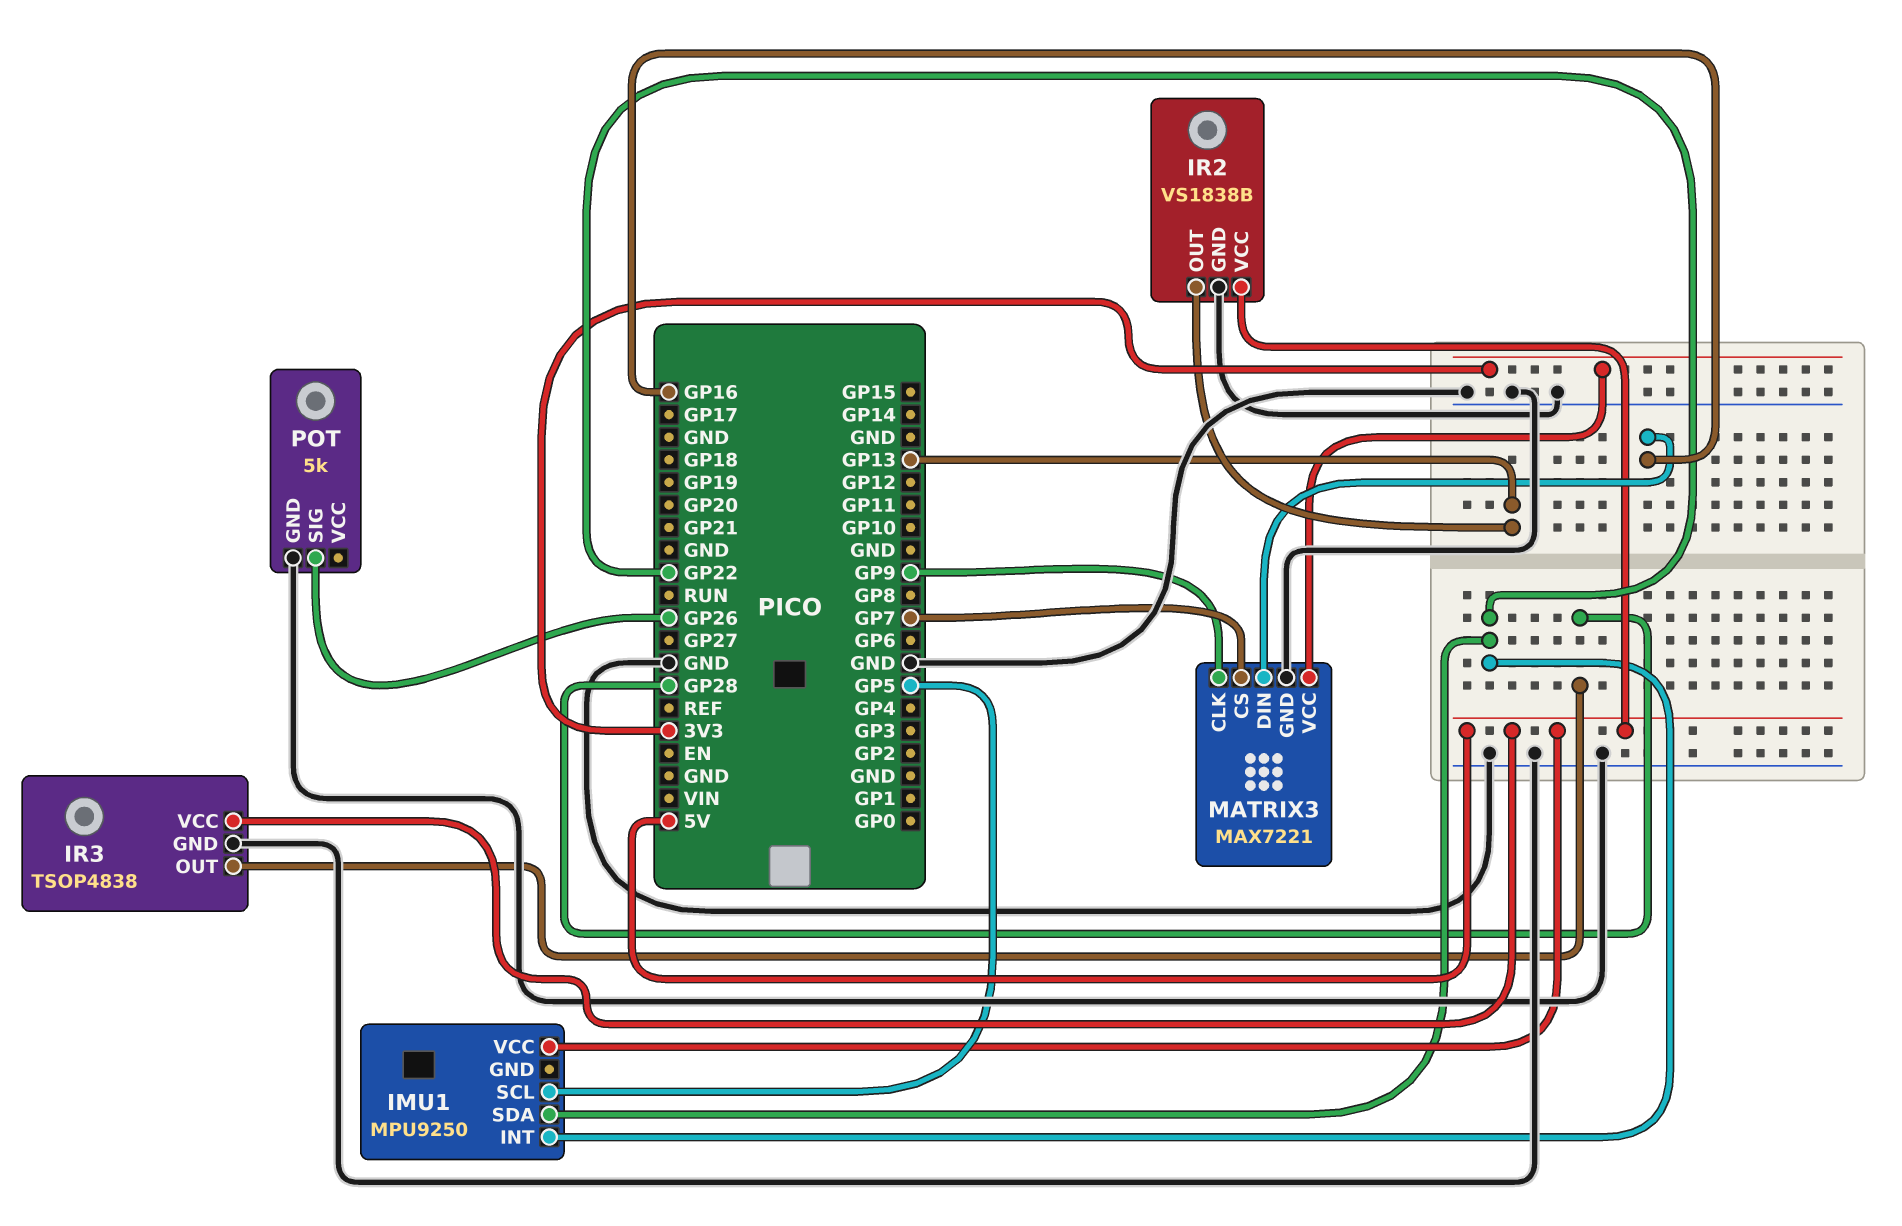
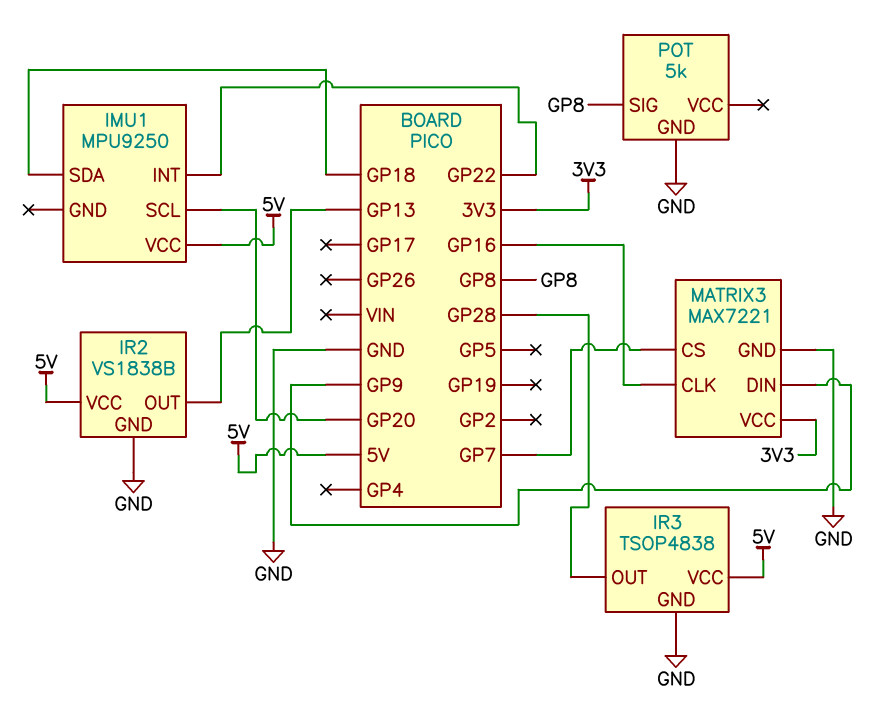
IMU1 pin SCL: GP5 -> GP20
IMU1 pin SDA: GP22 -> GP18
MATRIX3 pin CLK: GP9 -> GP16
MATRIX3 pin DIN: GP16 -> GP9
POT pin SIG: GP26 -> GP8

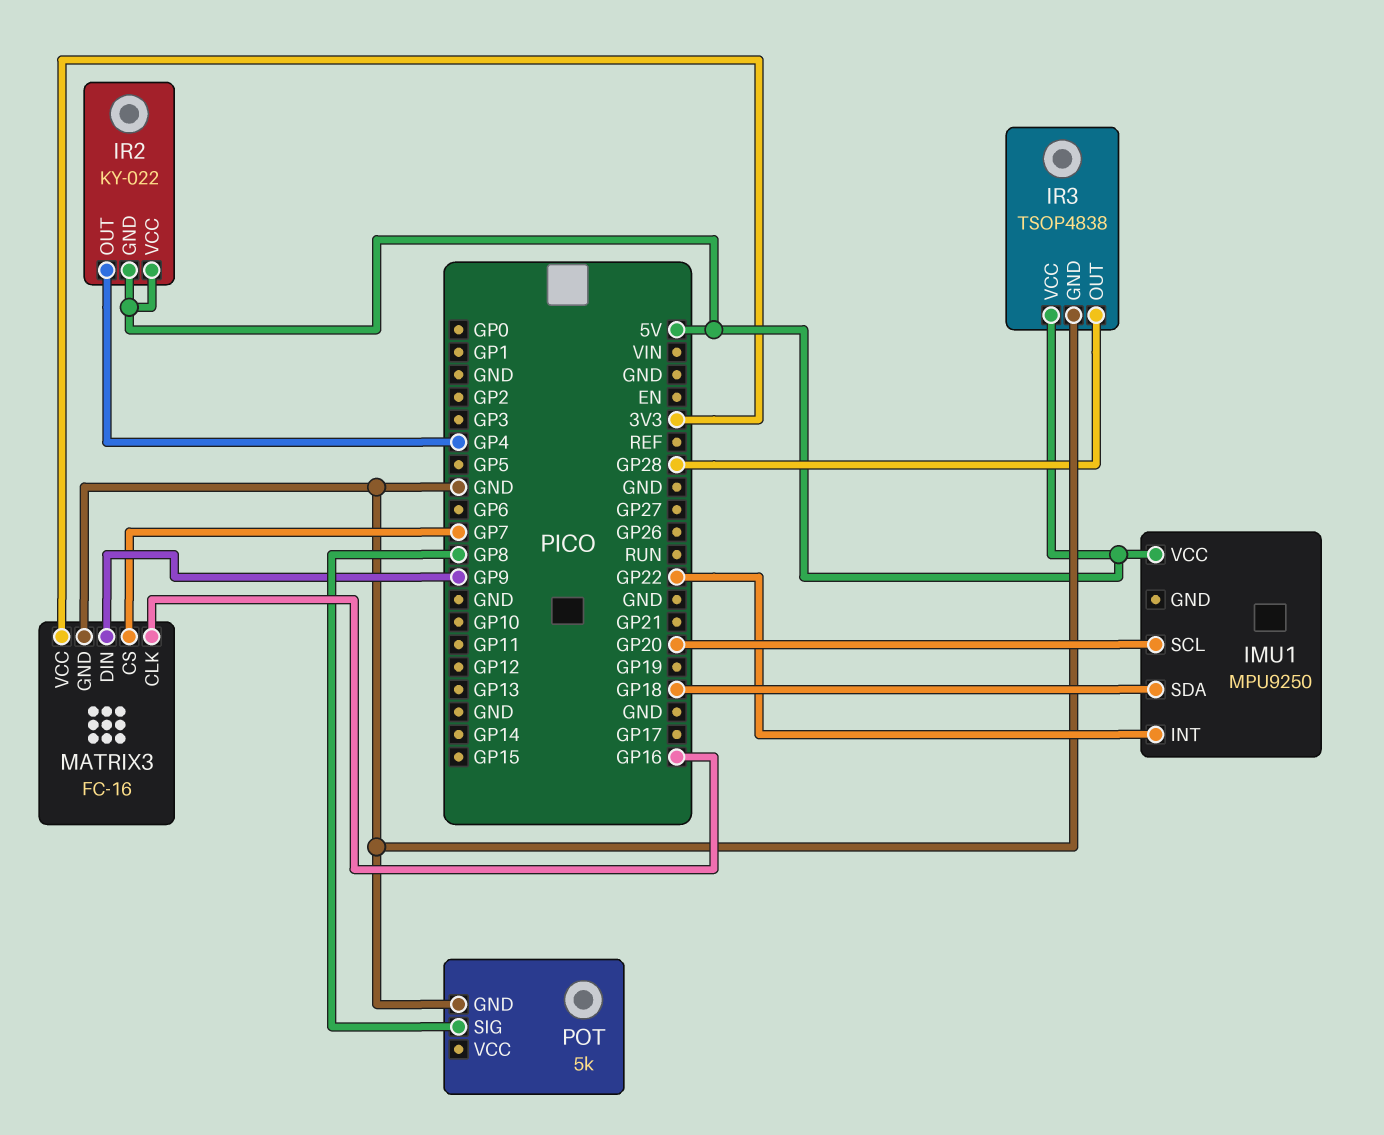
IR2: VS1838B -> KY-022
IR2 pin GND: GND -> 5V
IR2 pin OUT: GP13 -> GP4
MATRIX3: MAX7221 -> FC-16

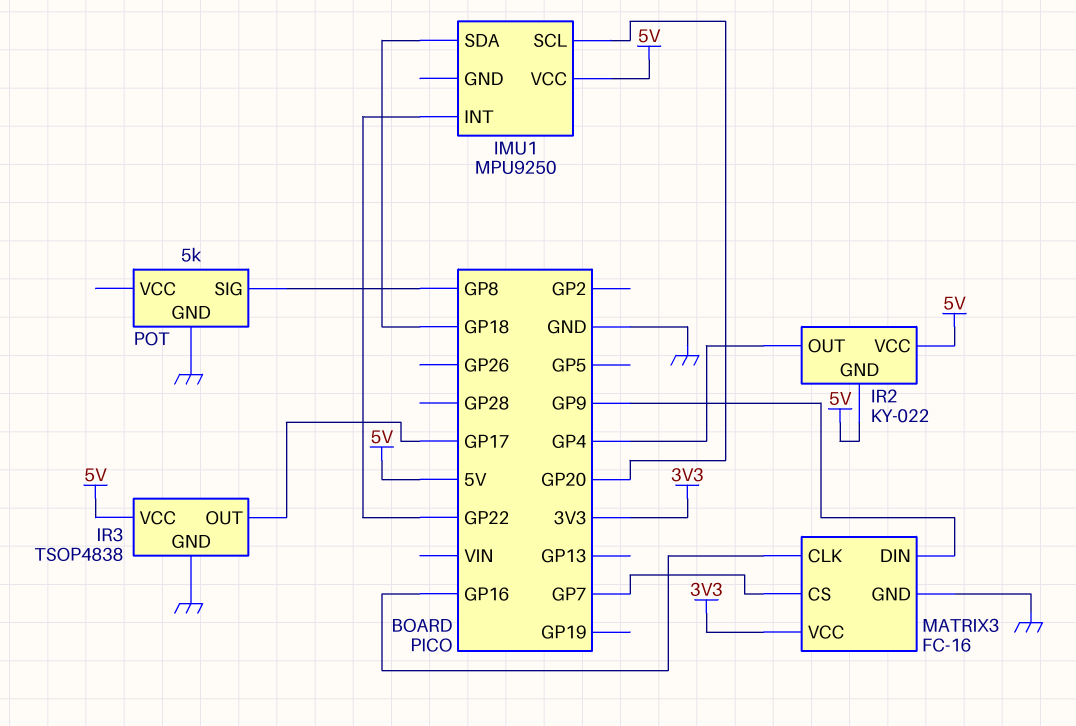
IR3 pin OUT: GP28 -> GP17

